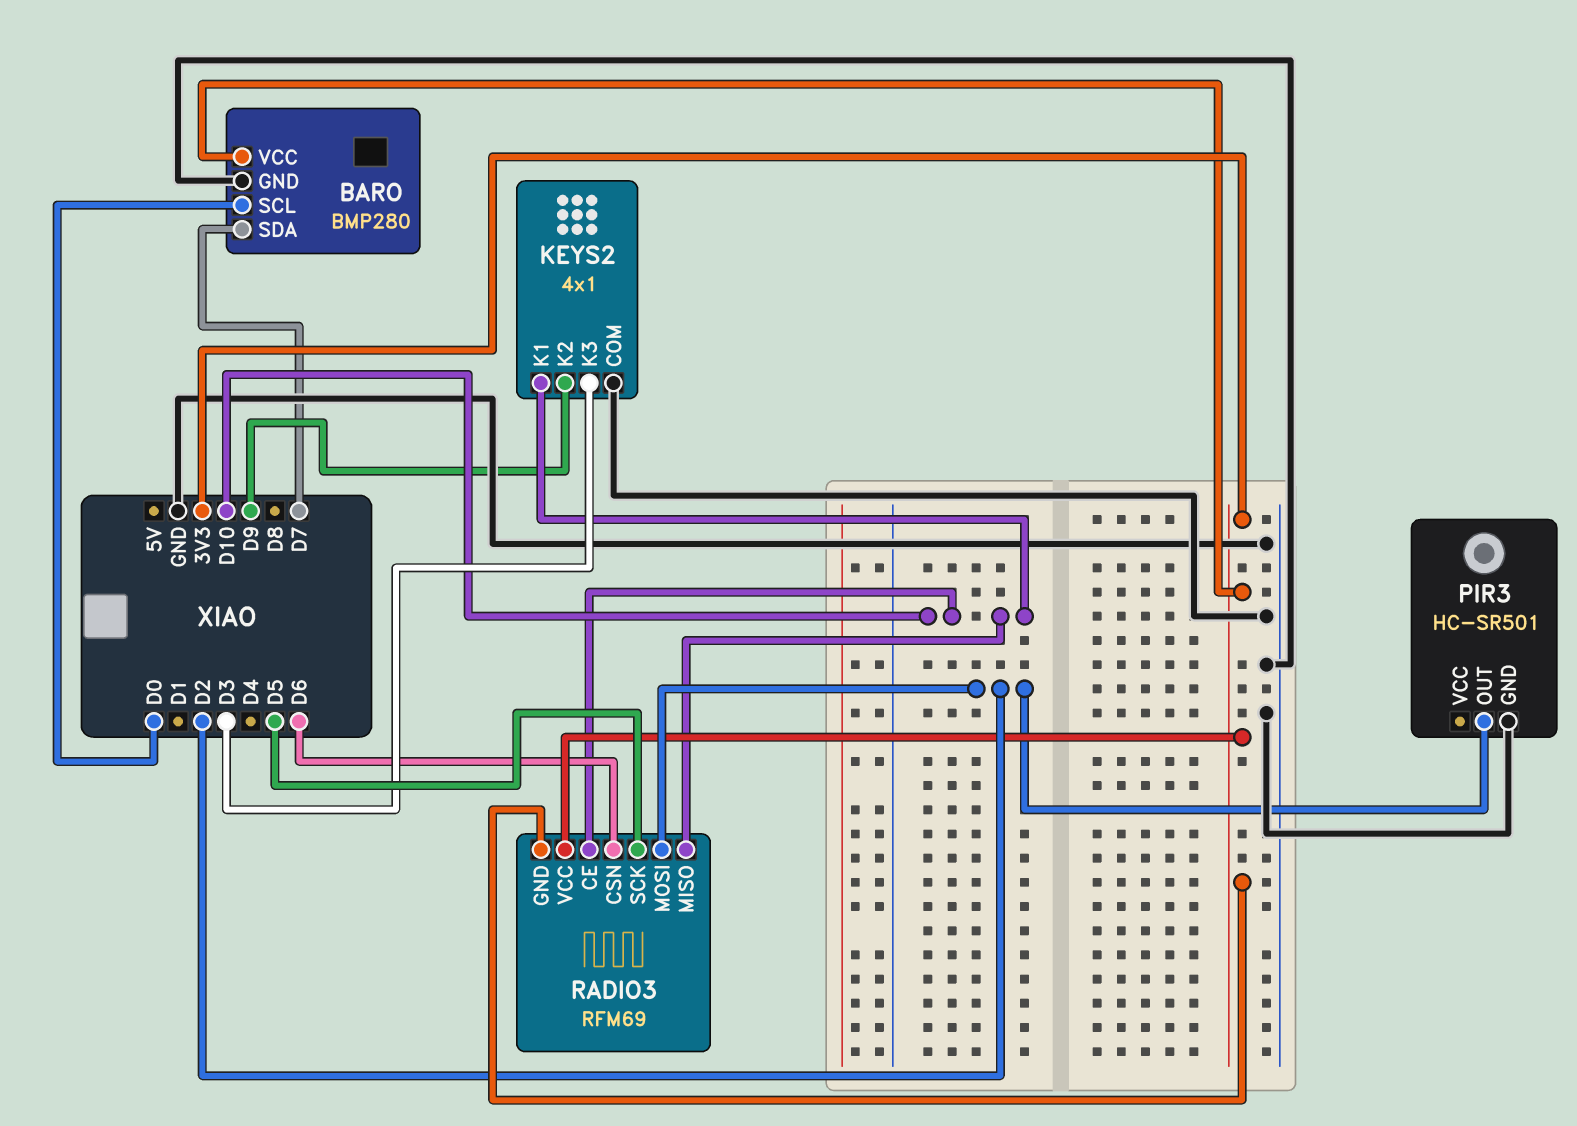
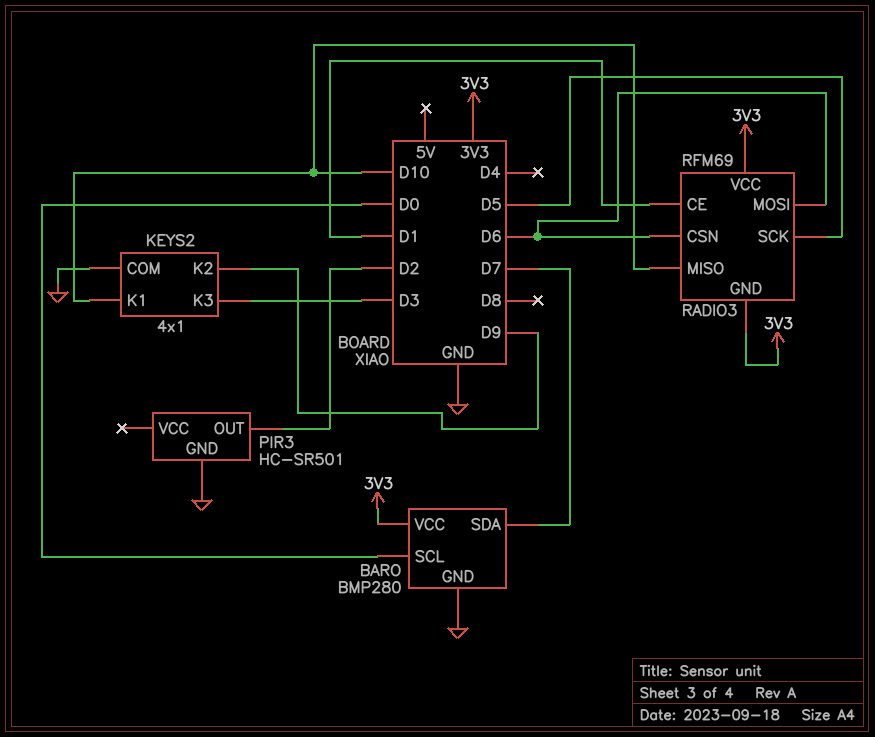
RADIO3 pin CE: D10 -> D1
RADIO3 pin MOSI: D2 -> D6

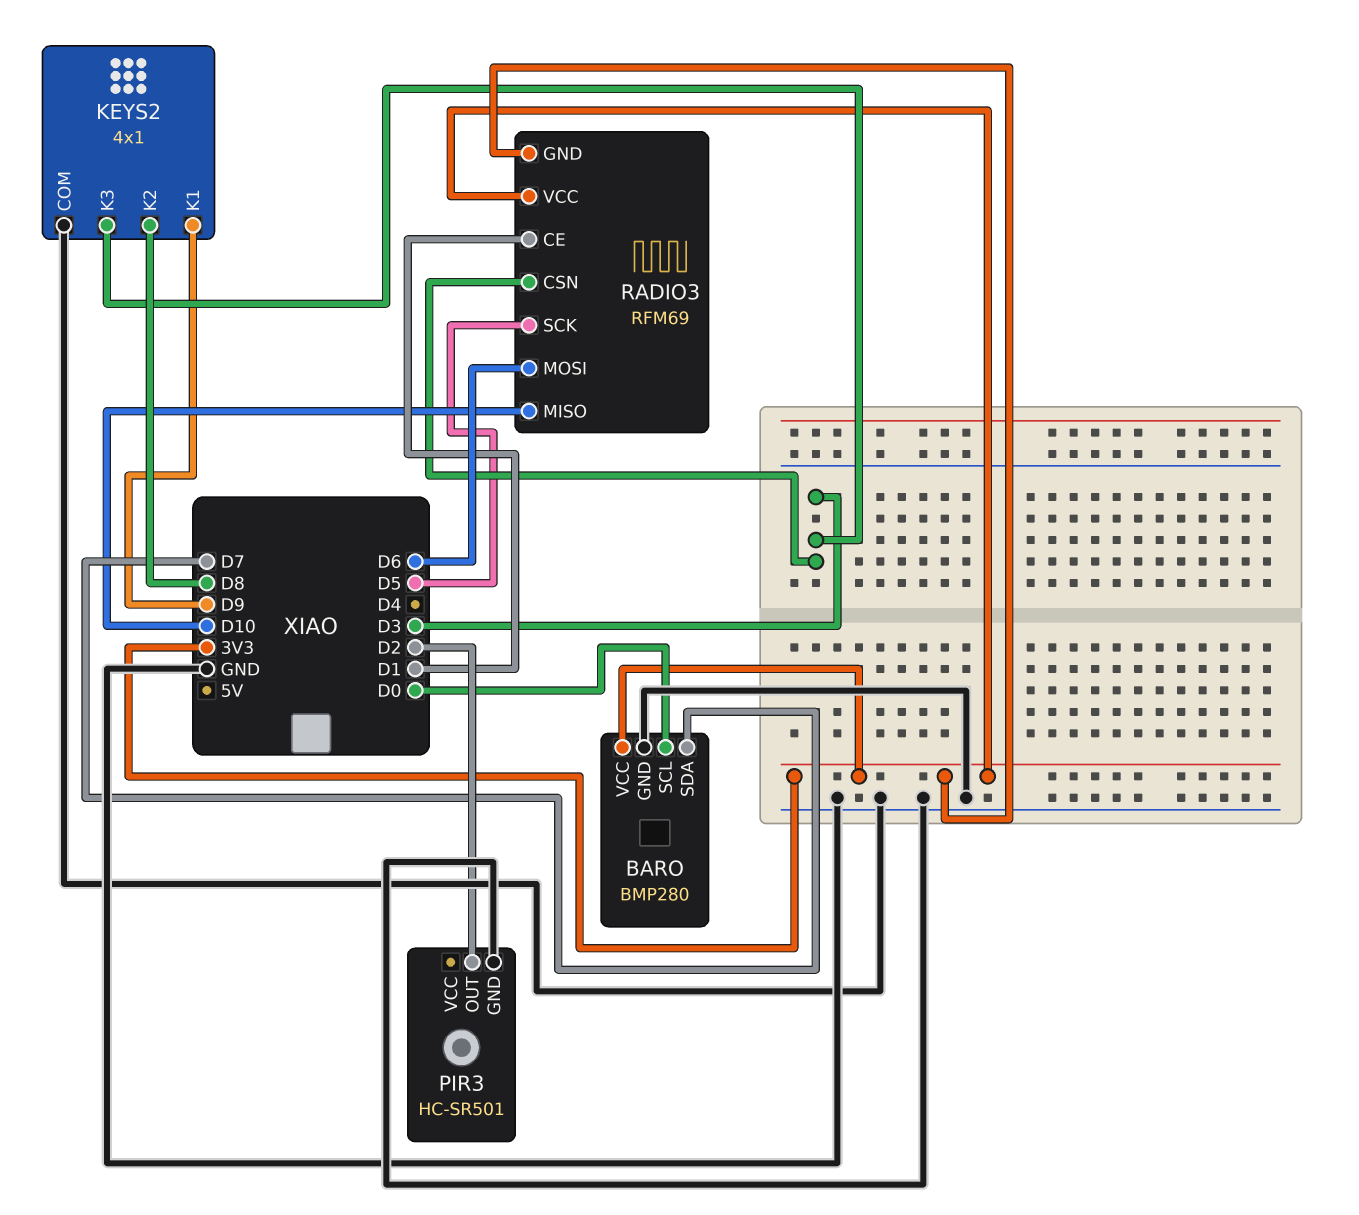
KEYS2 pin K1: D10 -> D9
KEYS2 pin K2: D9 -> D8
RADIO3 pin CSN: D6 -> D3

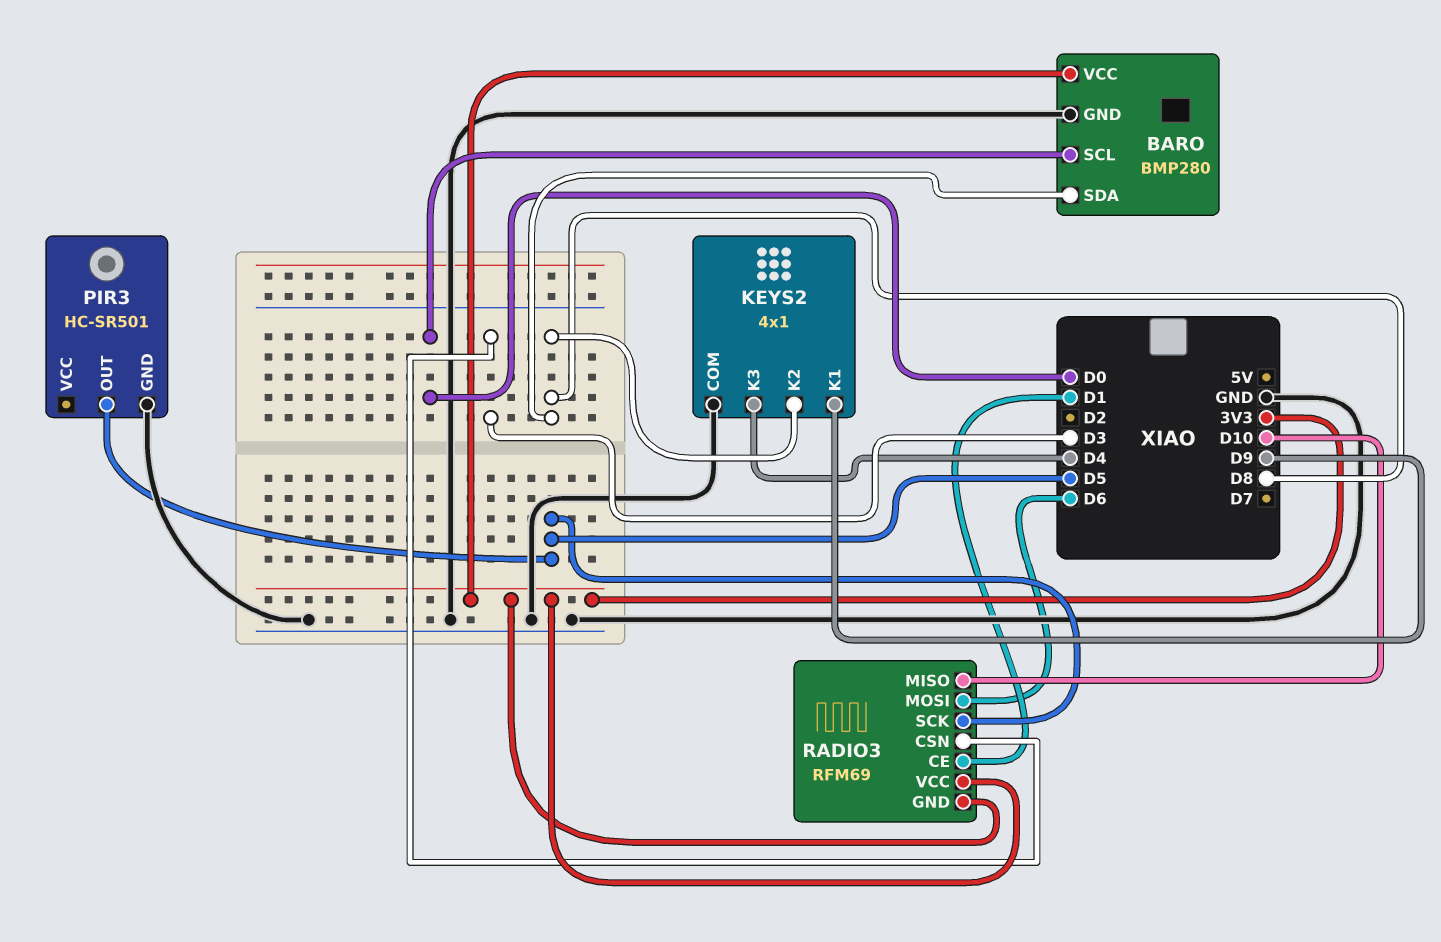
BARO pin SDA: D7 -> D8
KEYS2 pin K3: D3 -> D4
PIR3 pin OUT: D2 -> D5

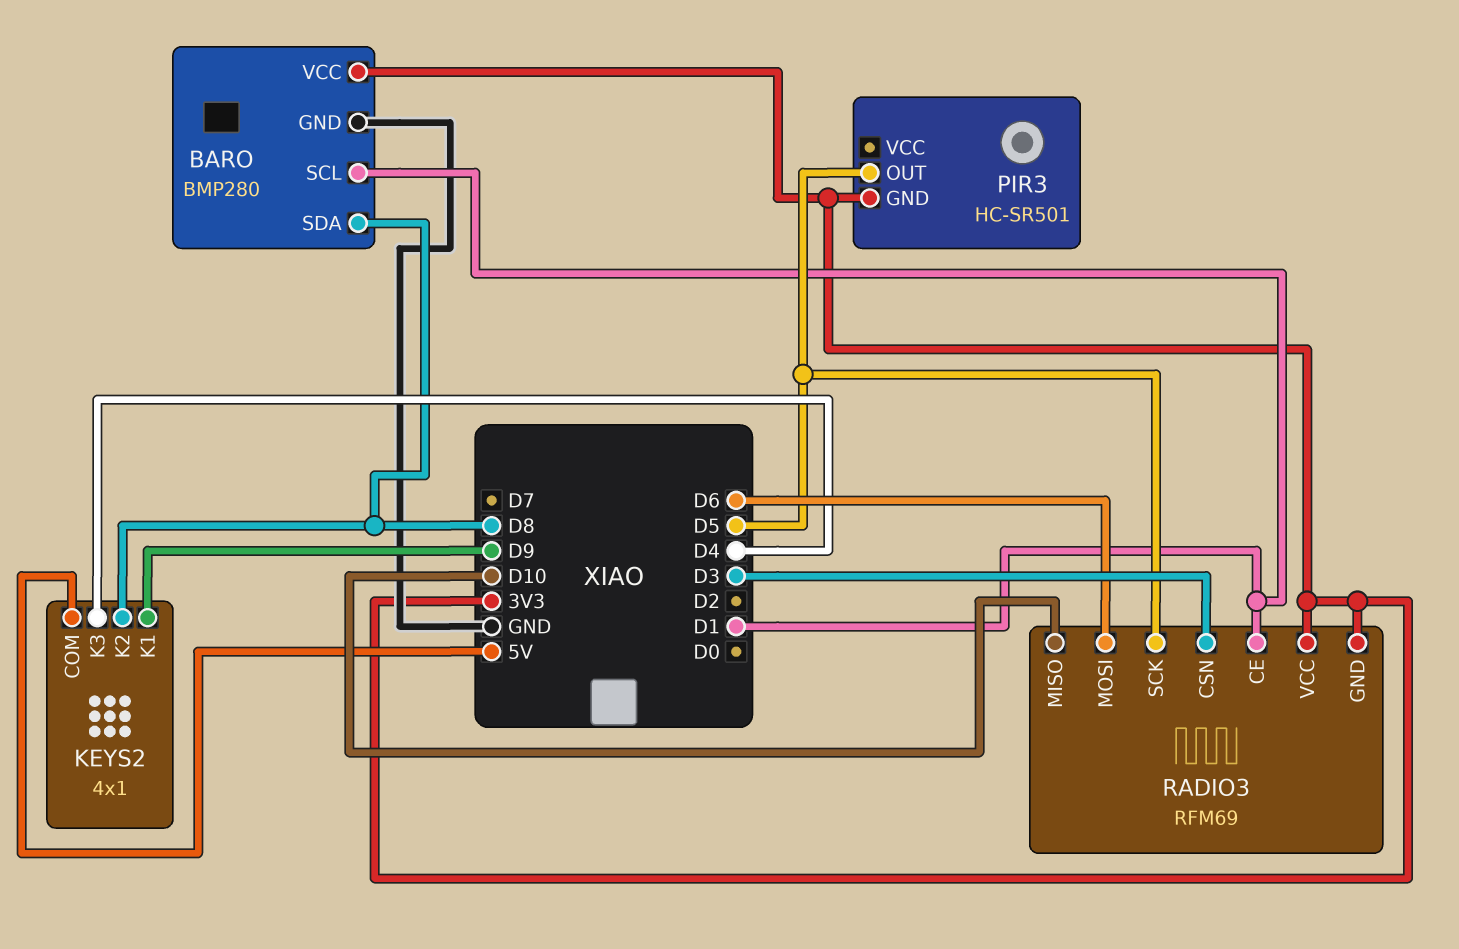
BARO pin SCL: D0 -> D1
KEYS2 pin COM: GND -> 5V
PIR3 pin GND: GND -> 3V3

